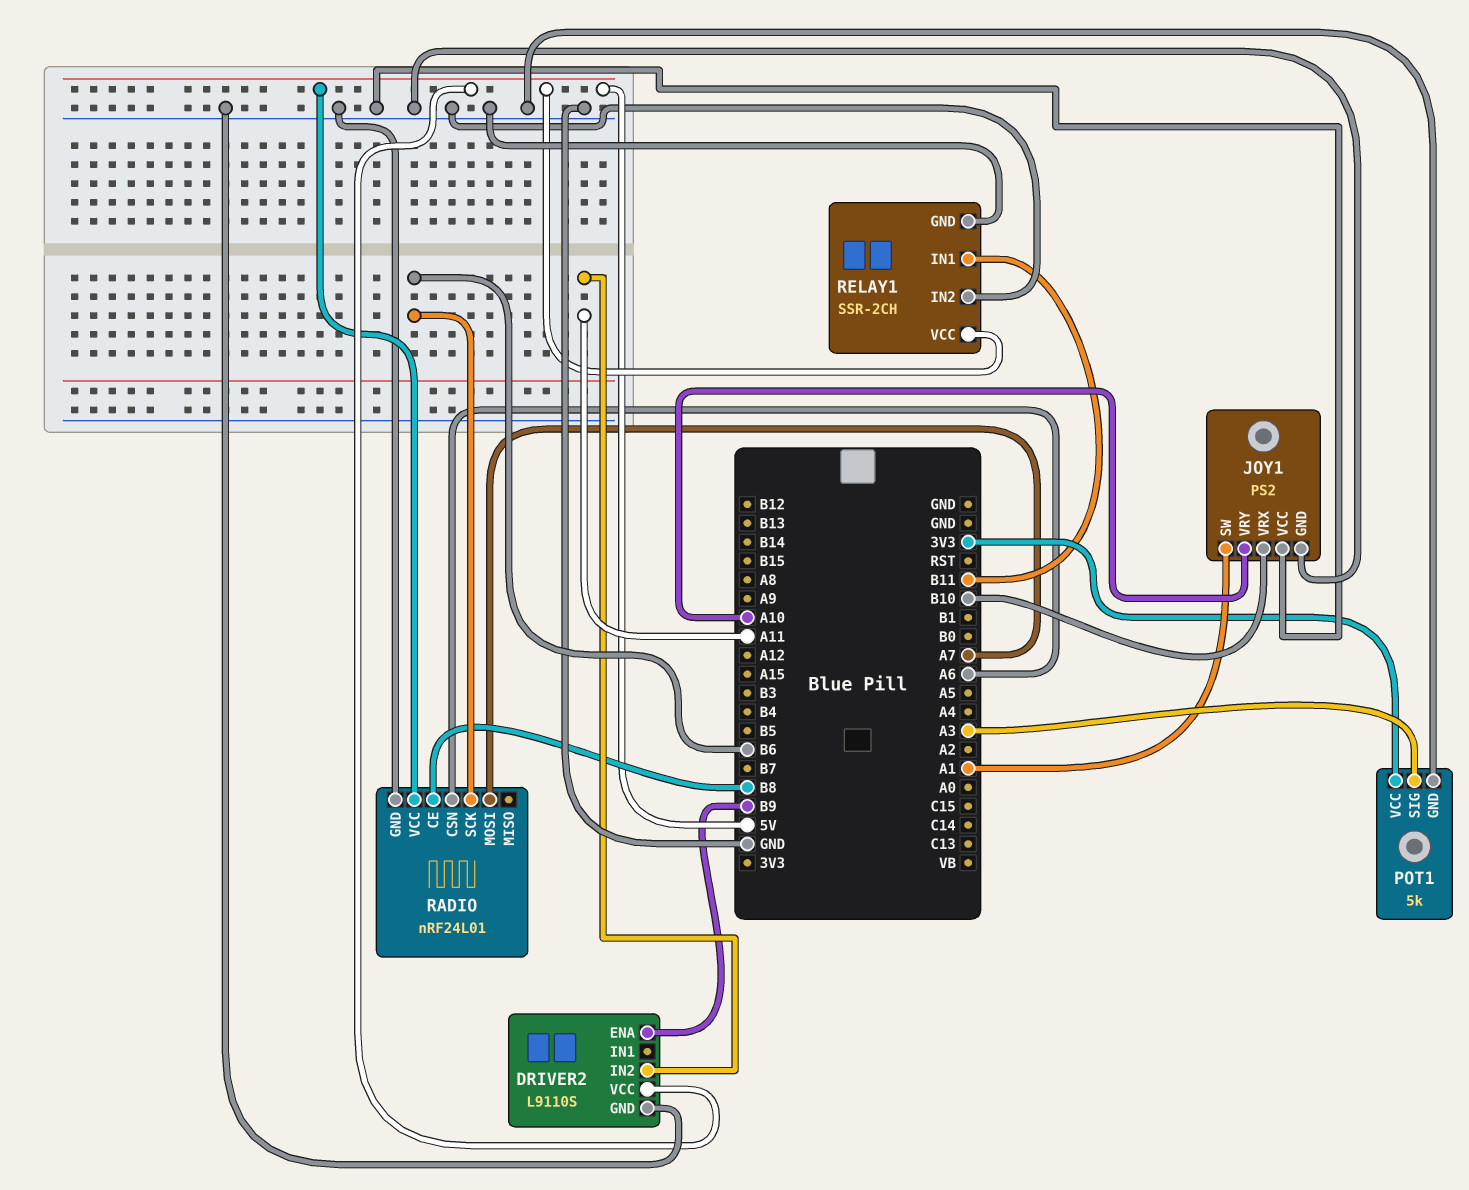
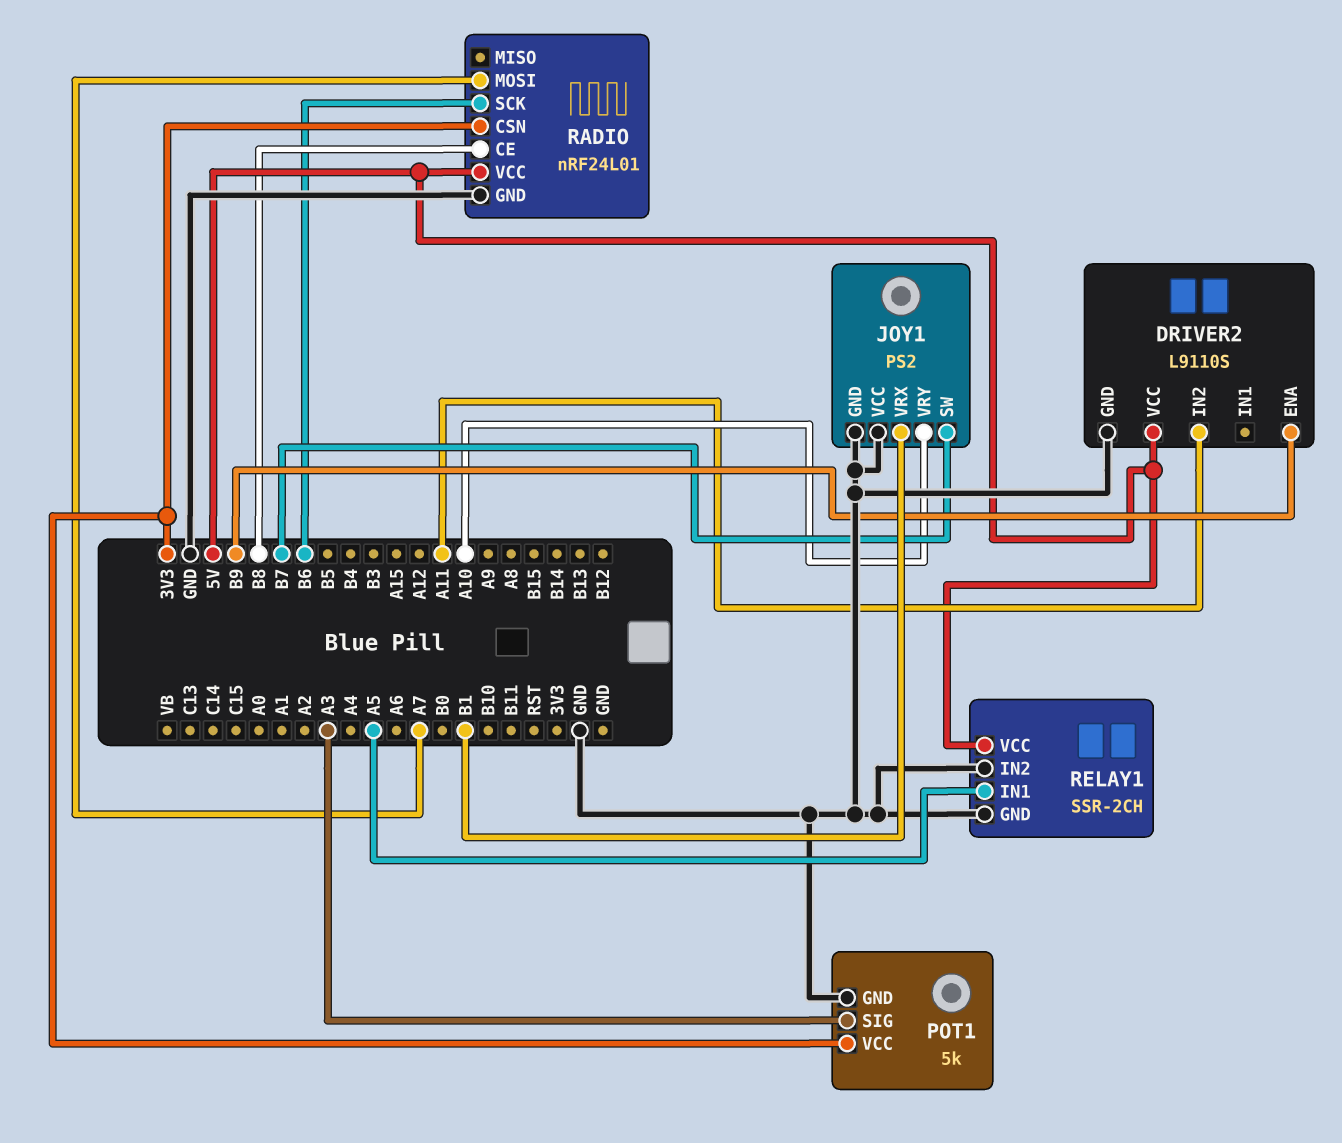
JOY1 pin SW: A1 -> B7
JOY1 pin VRX: B10 -> B1
RADIO pin CSN: A6 -> 3V3
RELAY1 pin IN1: B11 -> A5

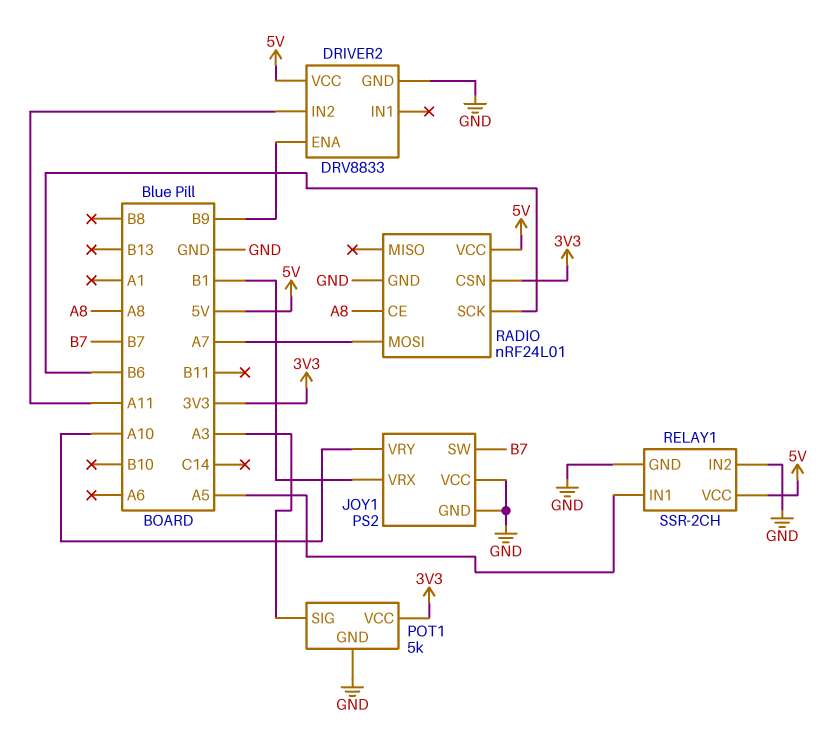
DRIVER2: L9110S -> DRV8833
RADIO pin CE: B8 -> A8

